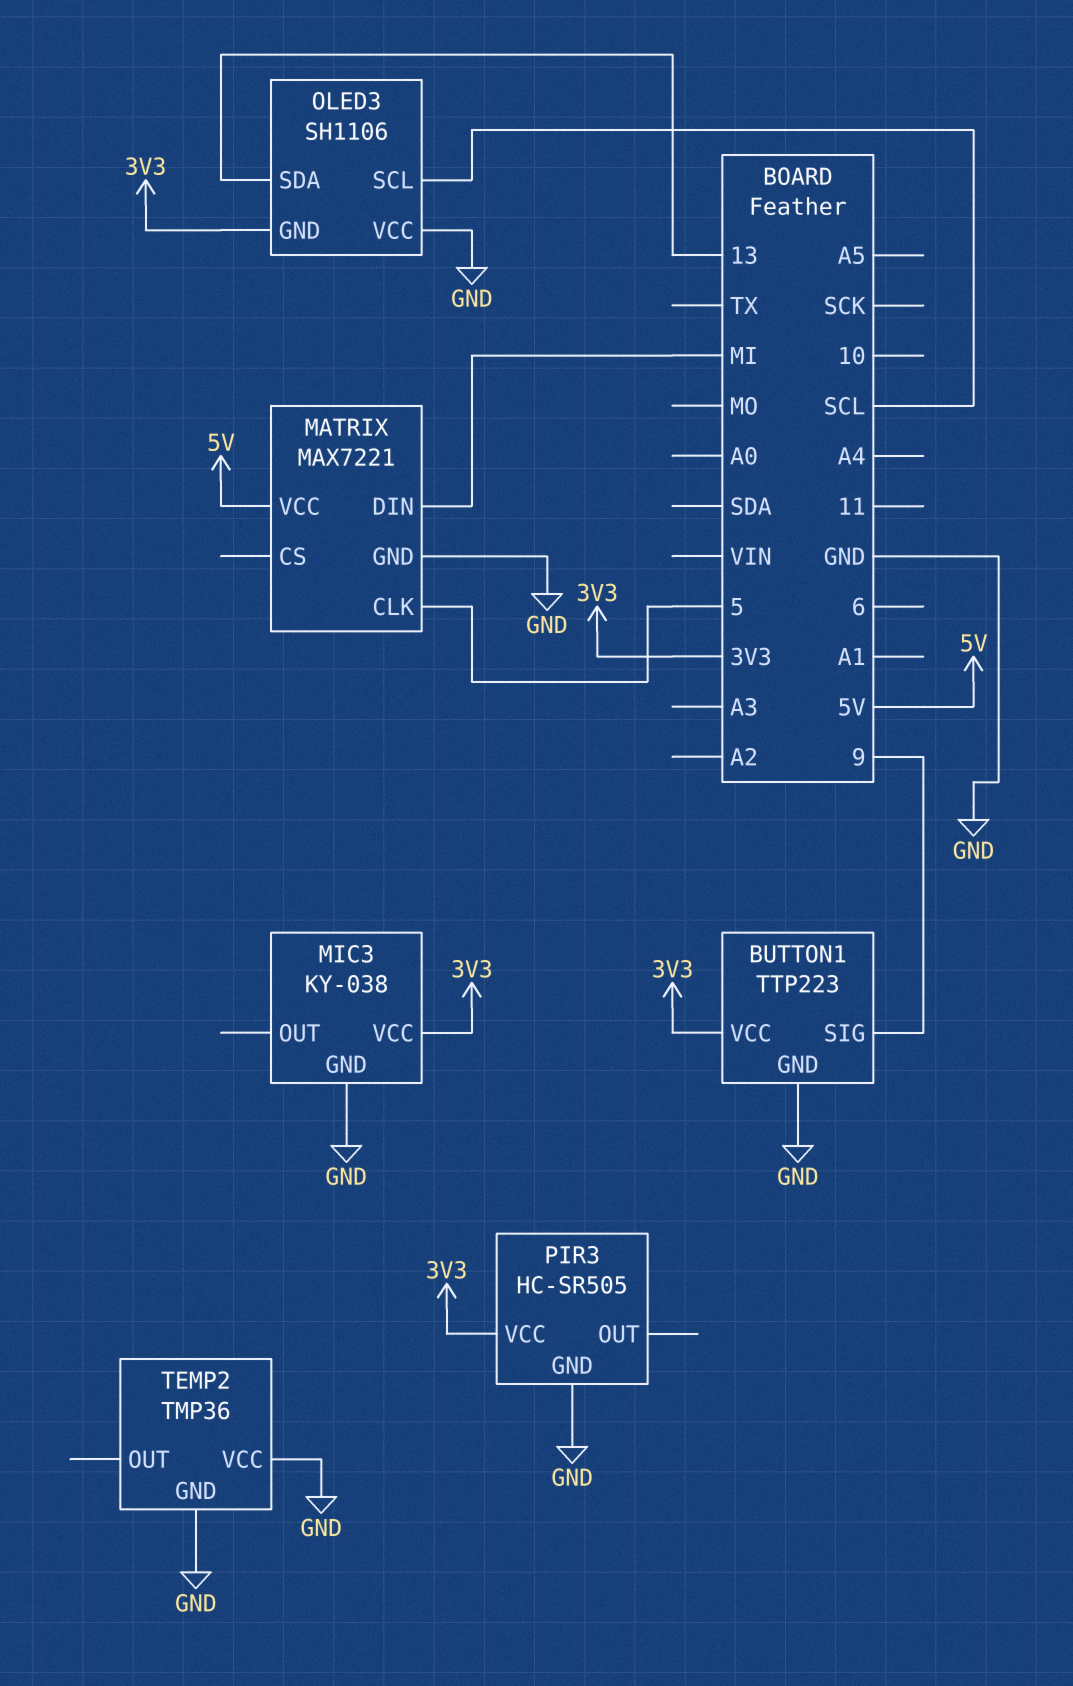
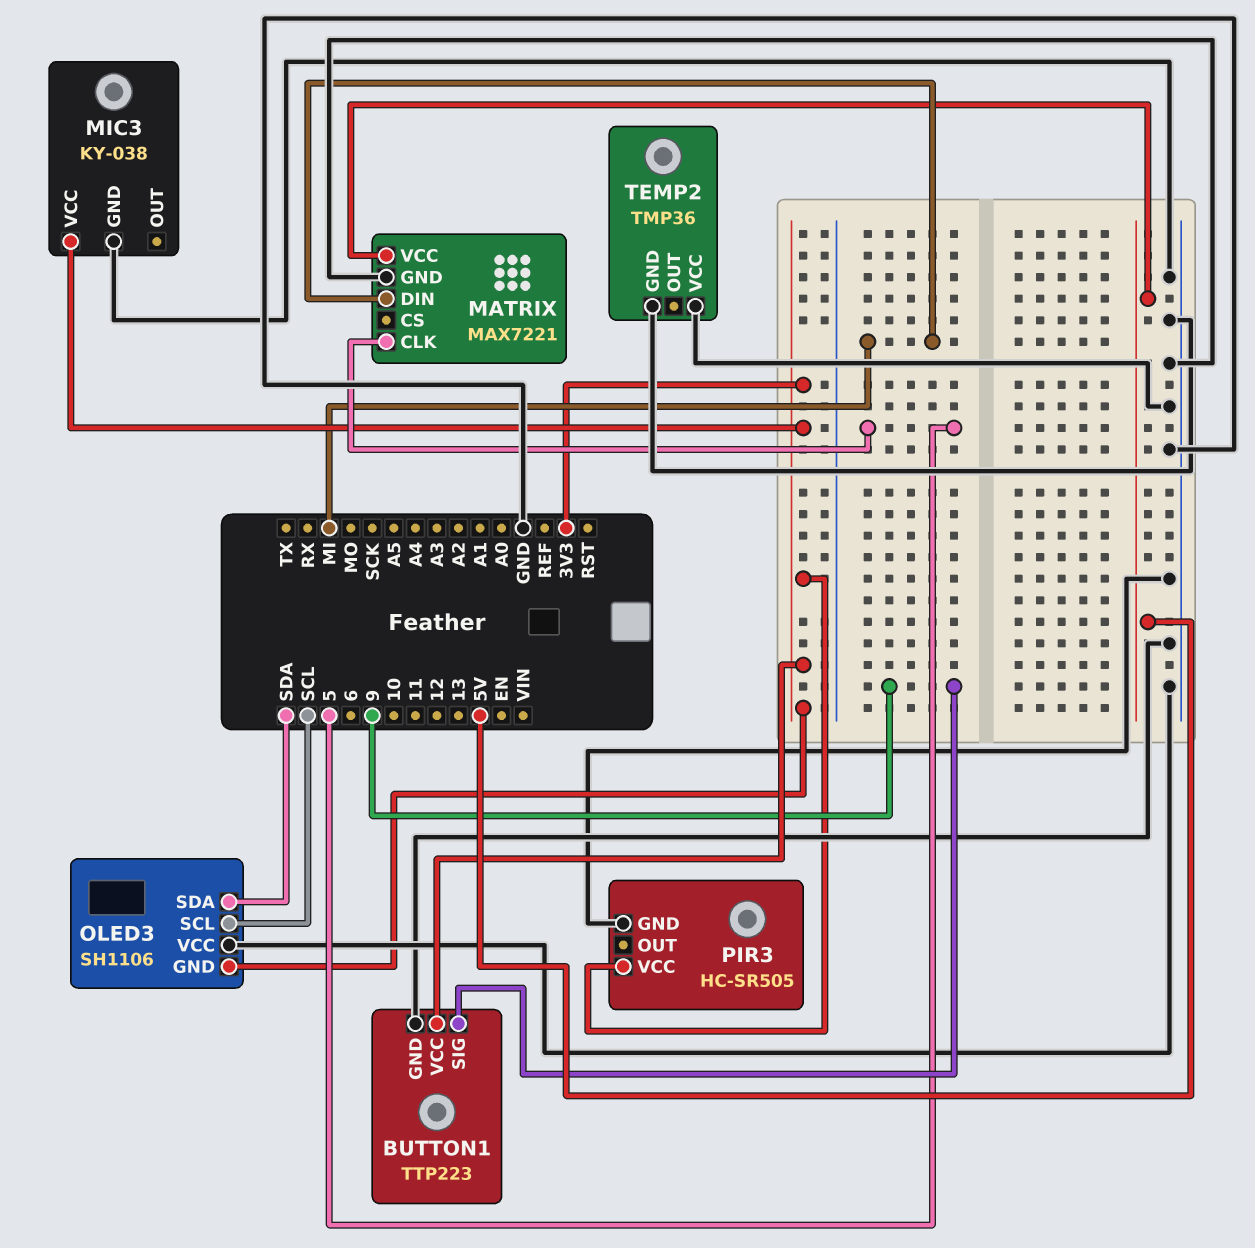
OLED3 pin SDA: 13 -> SDA

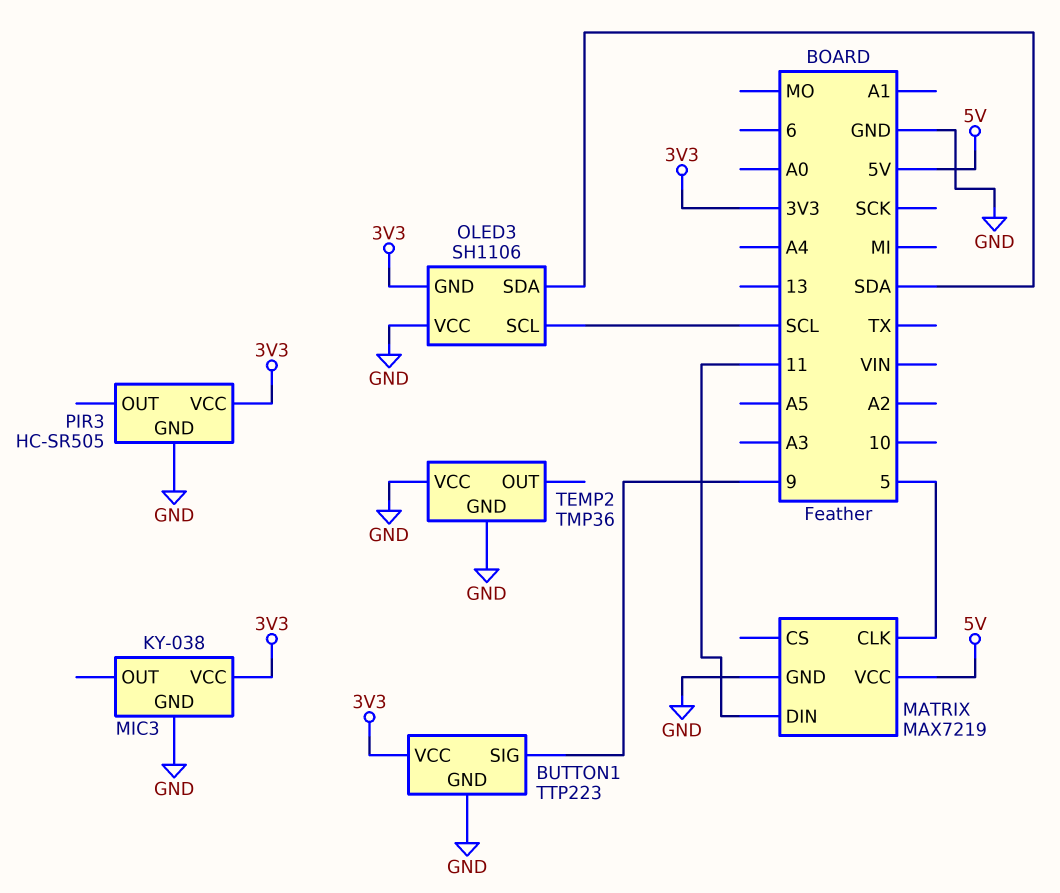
MATRIX: MAX7221 -> MAX7219
MATRIX pin DIN: MI -> 11

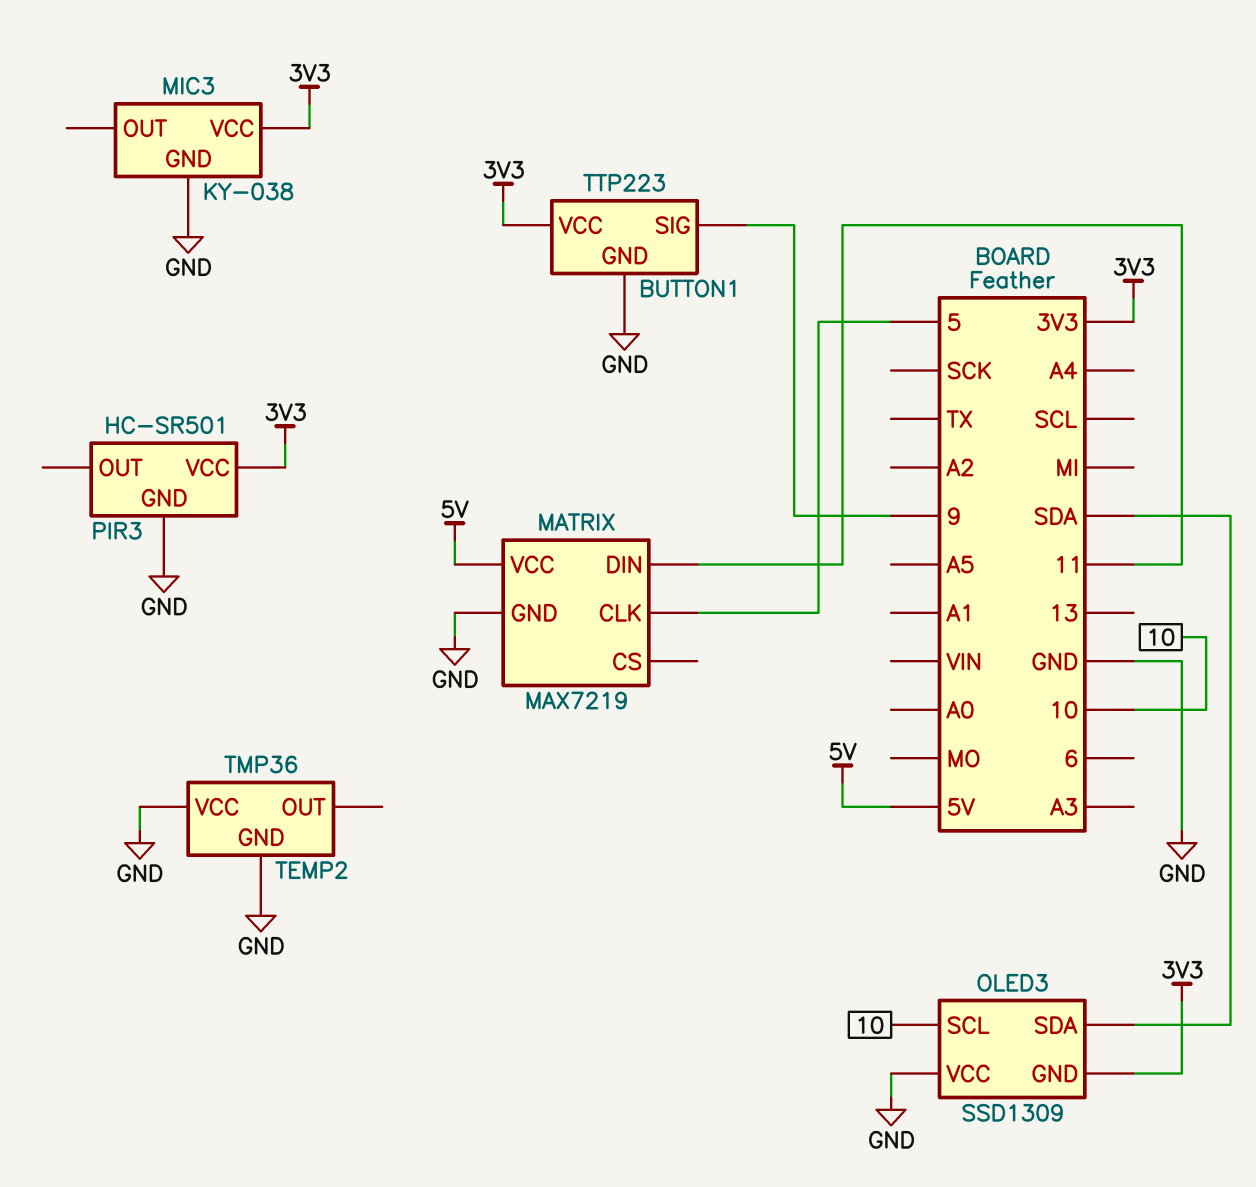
OLED3: SH1106 -> SSD1309
OLED3 pin SCL: SCL -> 10
PIR3: HC-SR505 -> HC-SR501

